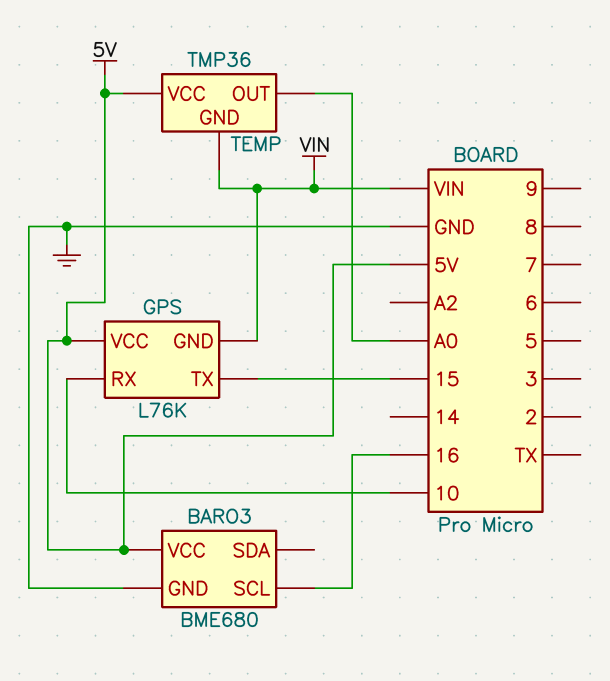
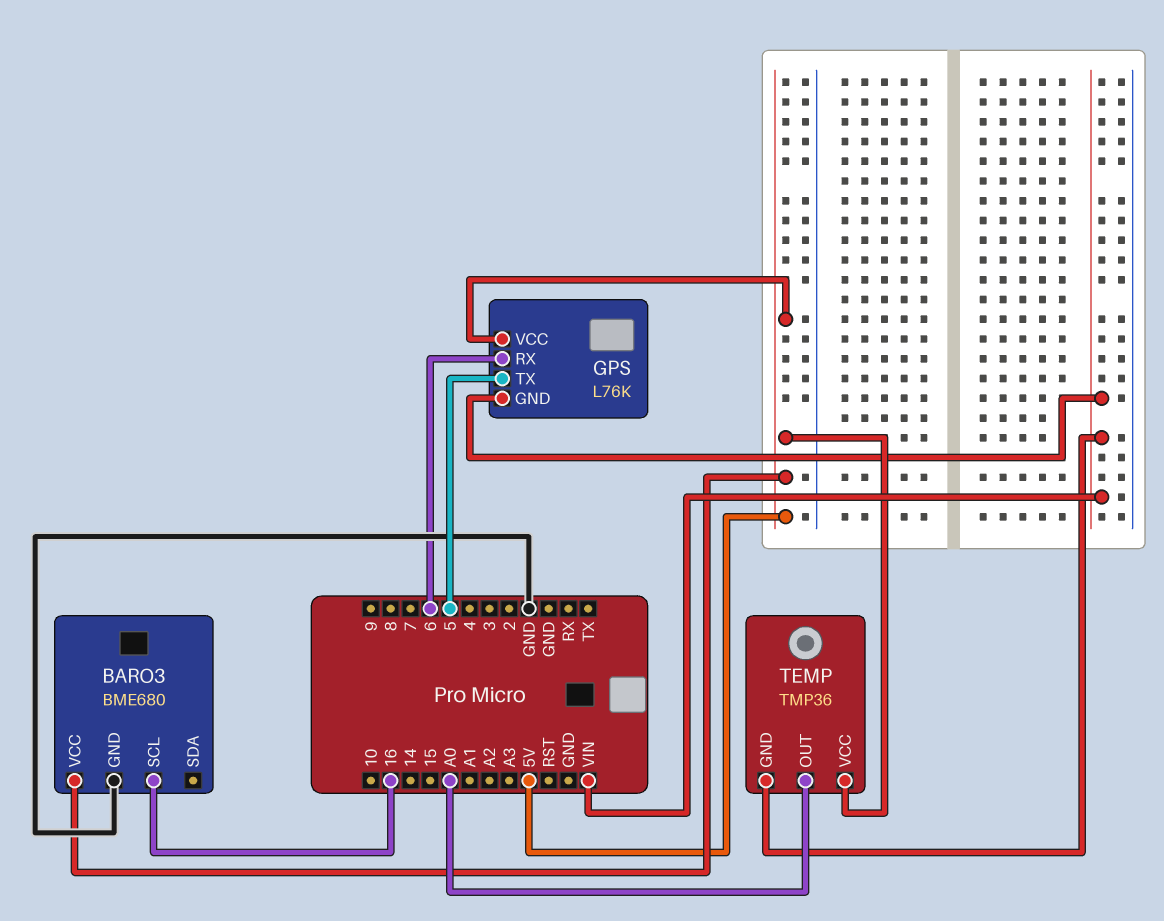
GPS pin RX: 10 -> 6
GPS pin TX: 15 -> 5

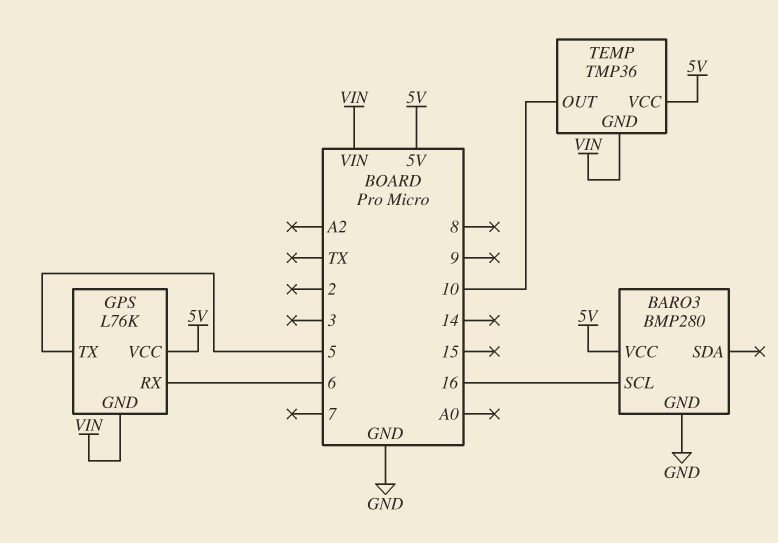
BARO3: BME680 -> BMP280
TEMP pin OUT: A0 -> 10

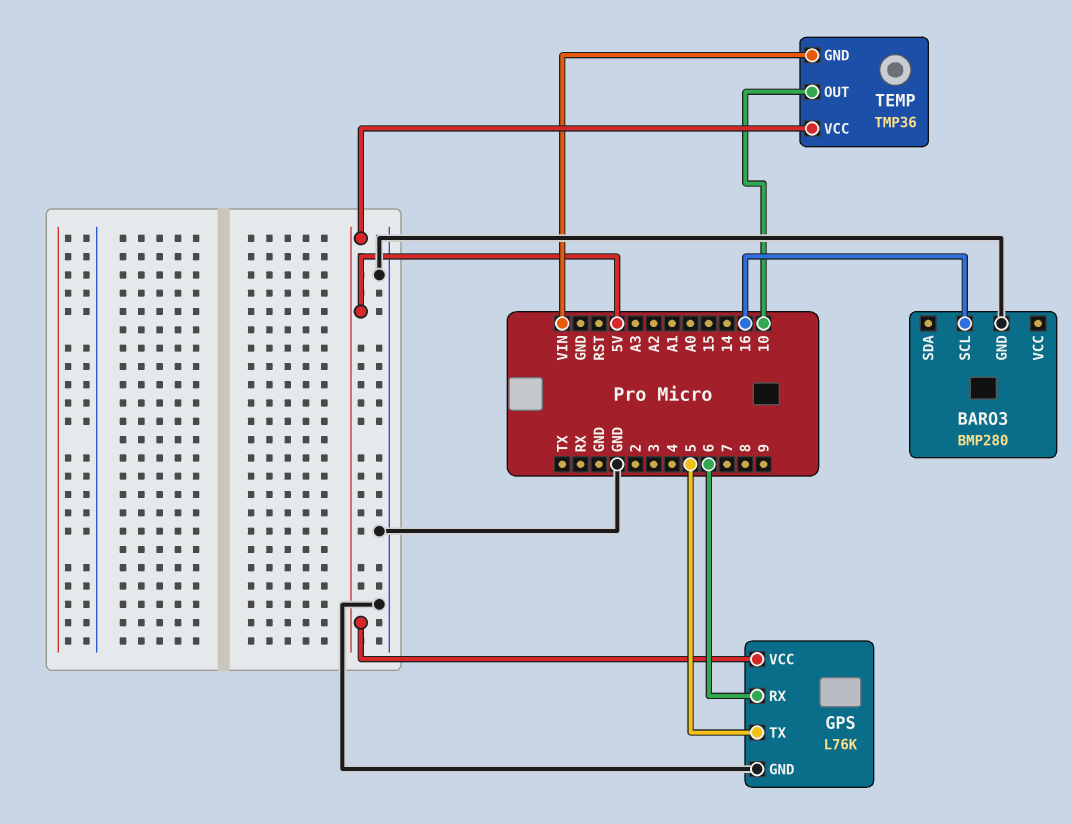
BARO3 pin VCC: 5V -> none
GPS pin GND: VIN -> GND

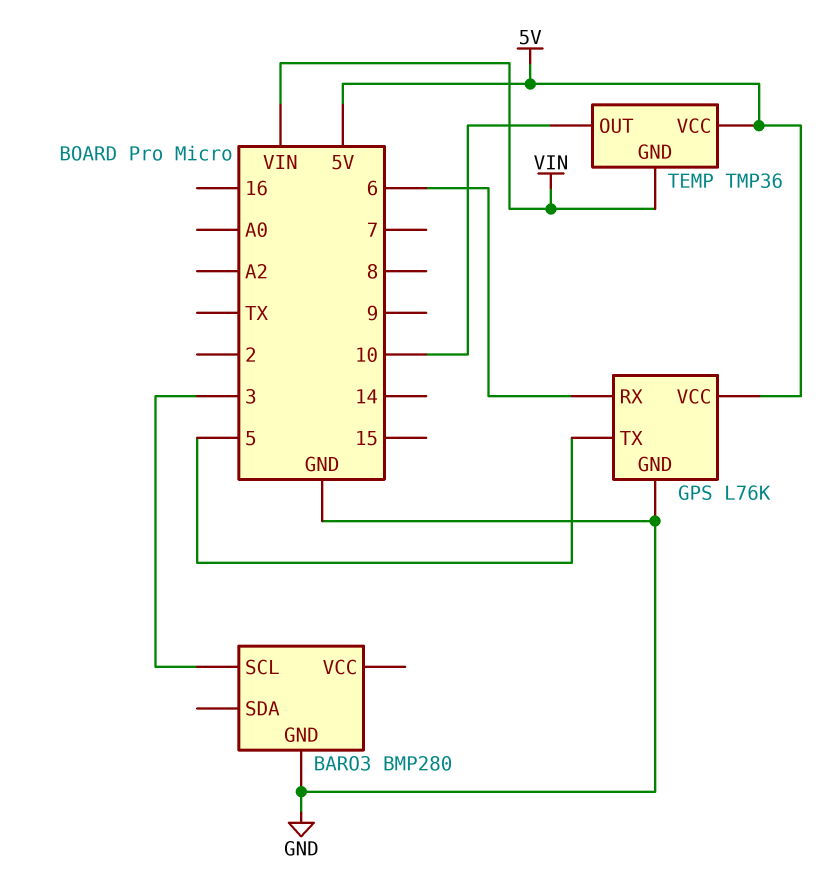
BARO3 pin SCL: 16 -> 3

